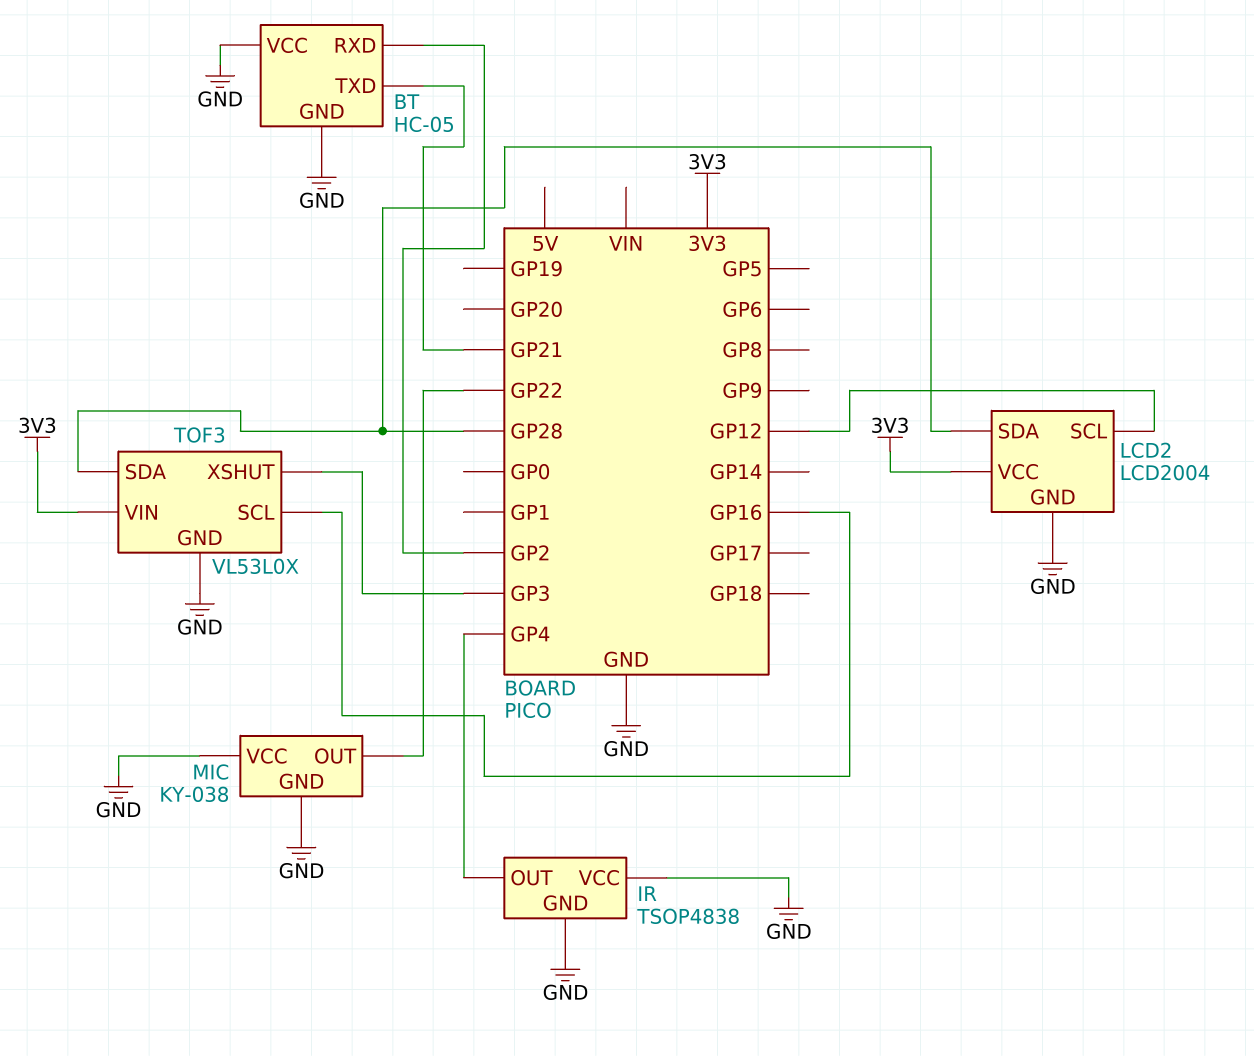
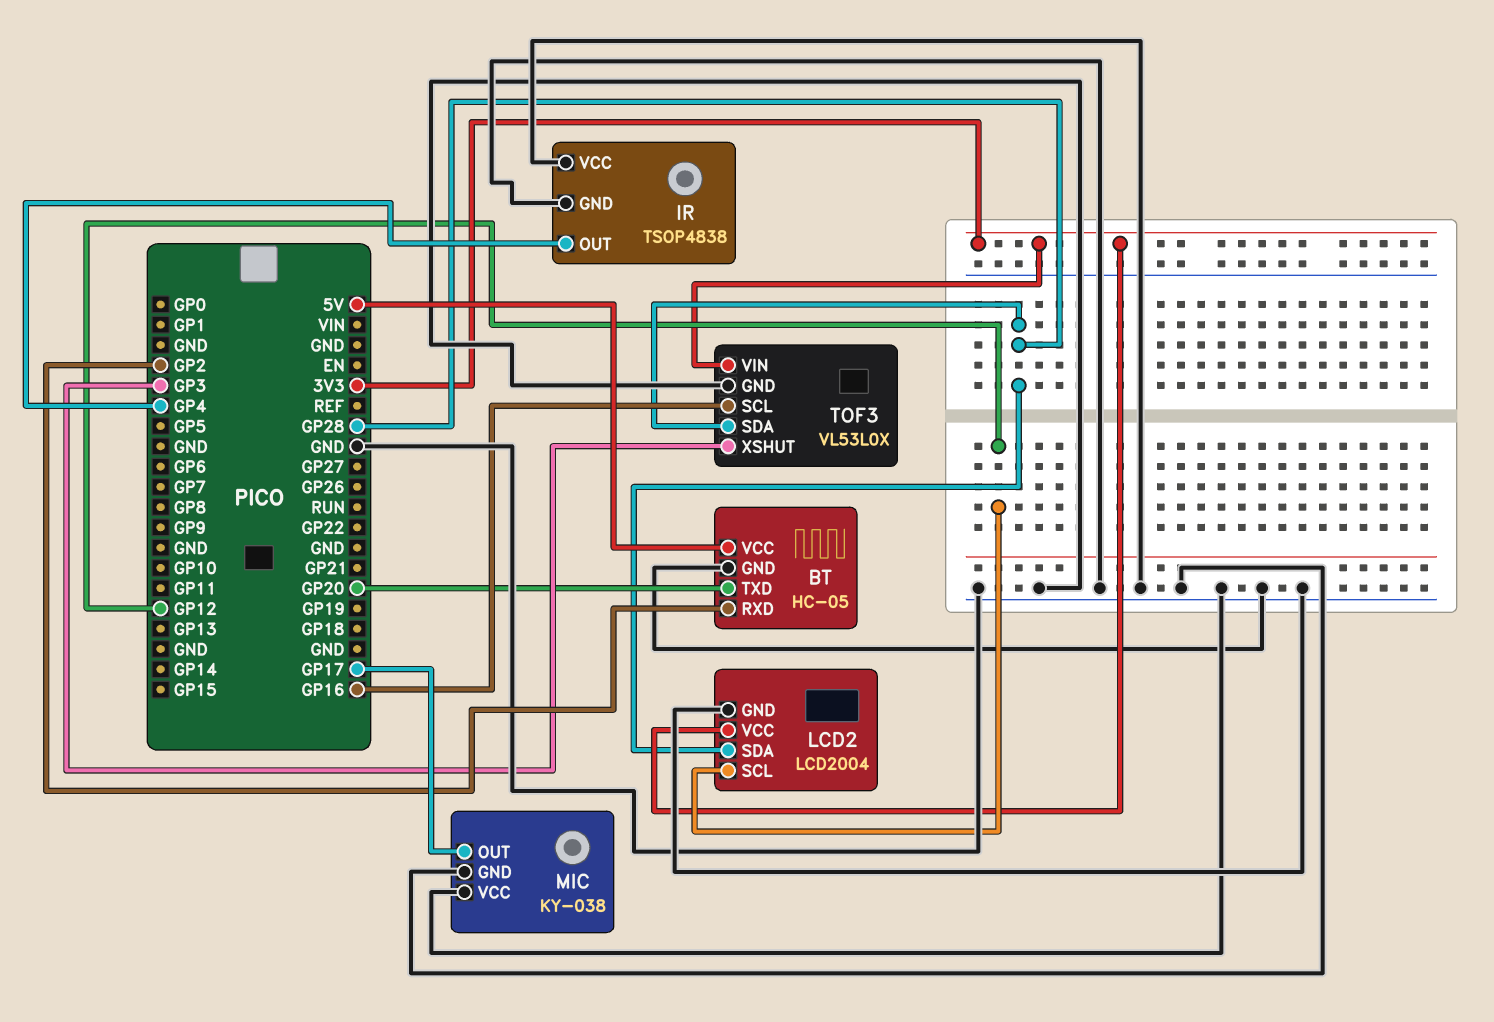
BT pin TXD: GP21 -> GP20
BT pin VCC: GND -> 5V
MIC pin OUT: GP22 -> GP17

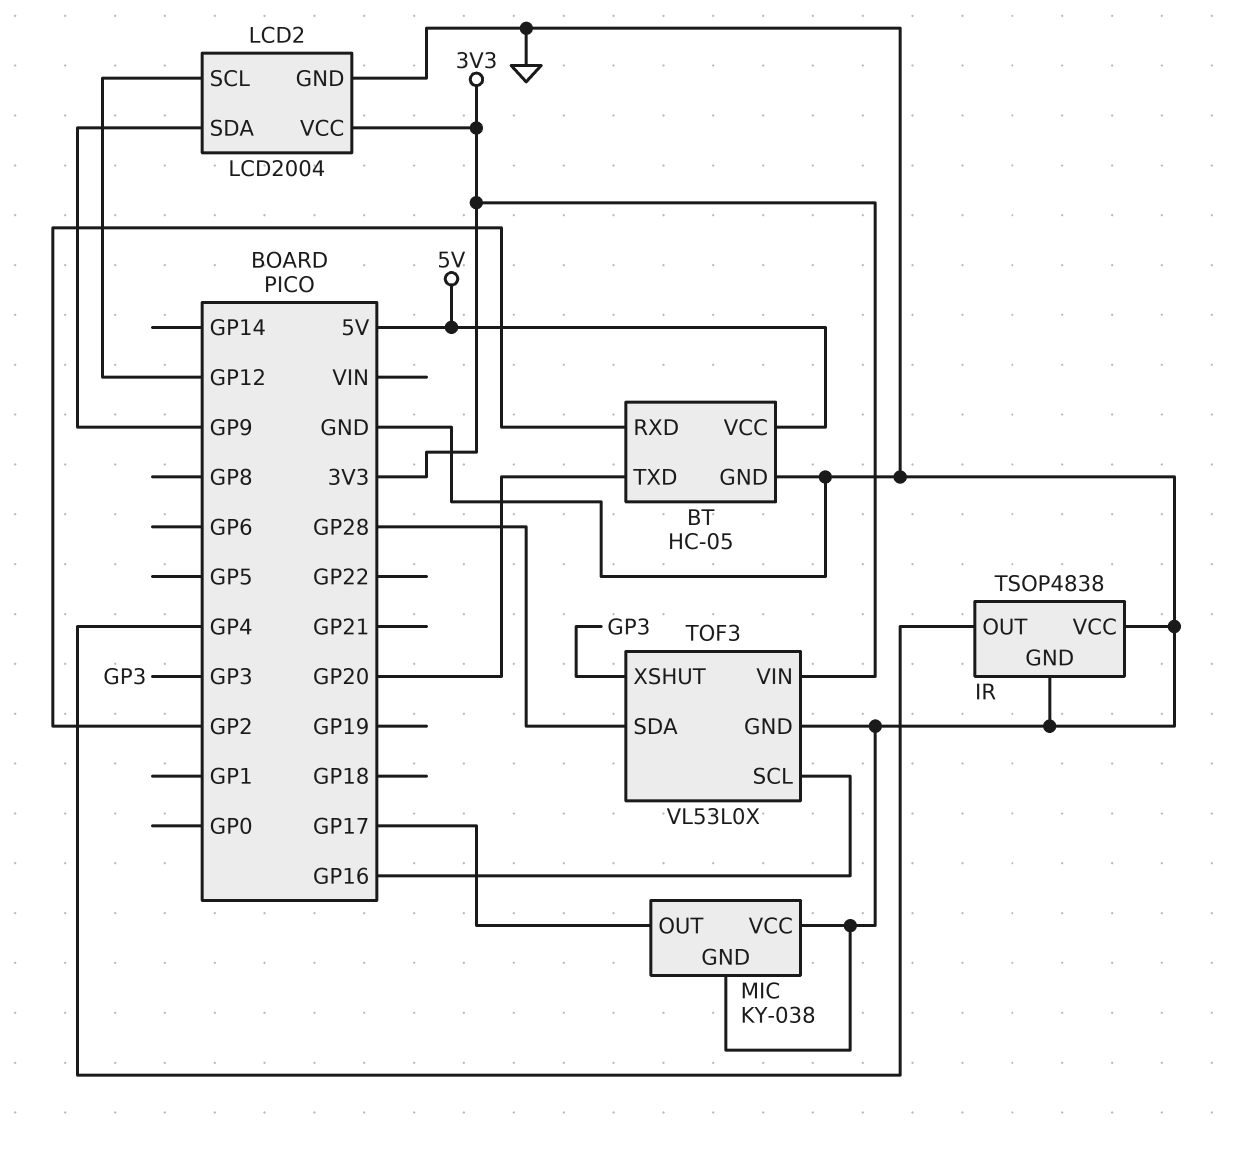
LCD2 pin SDA: GP28 -> GP9

